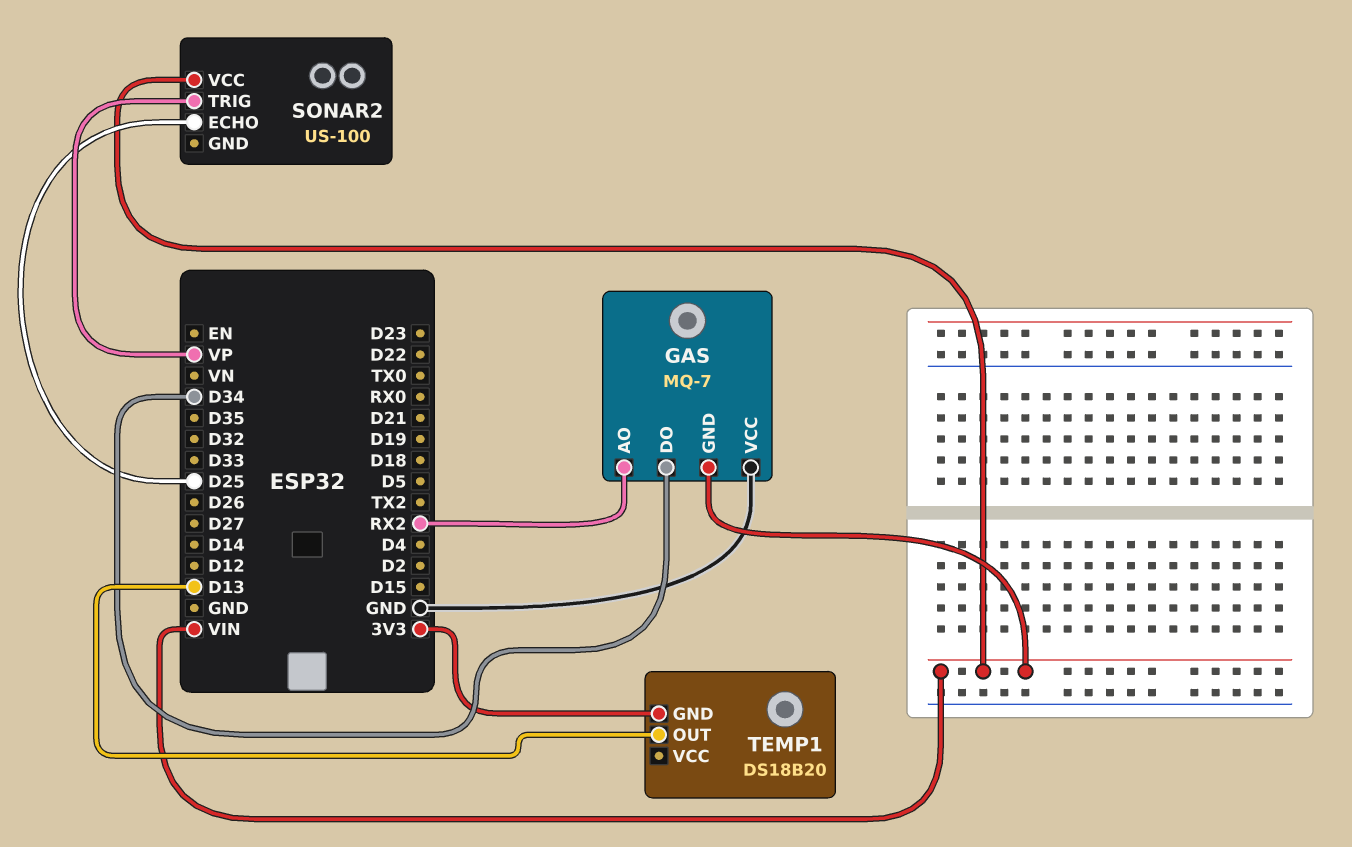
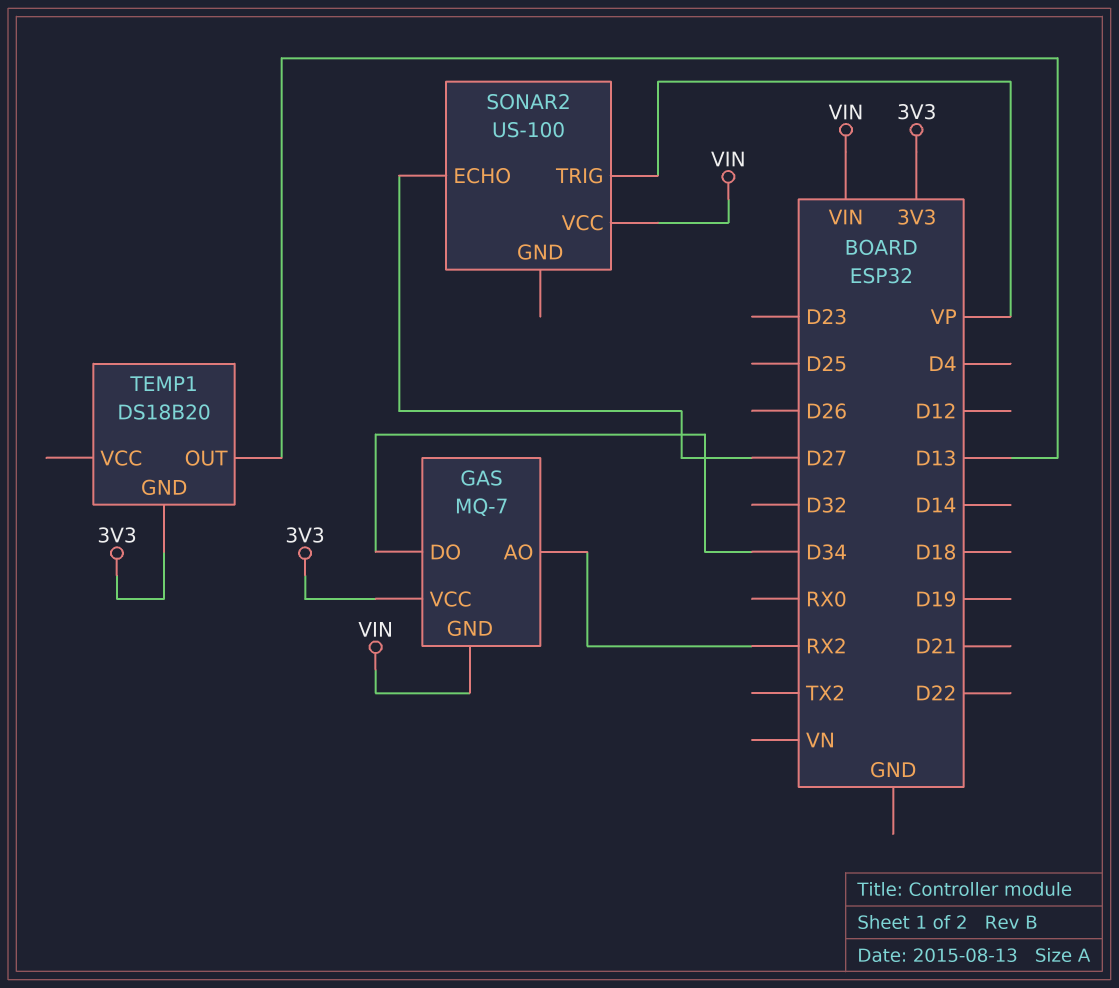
GAS pin VCC: GND -> 3V3
SONAR2 pin ECHO: D25 -> D27

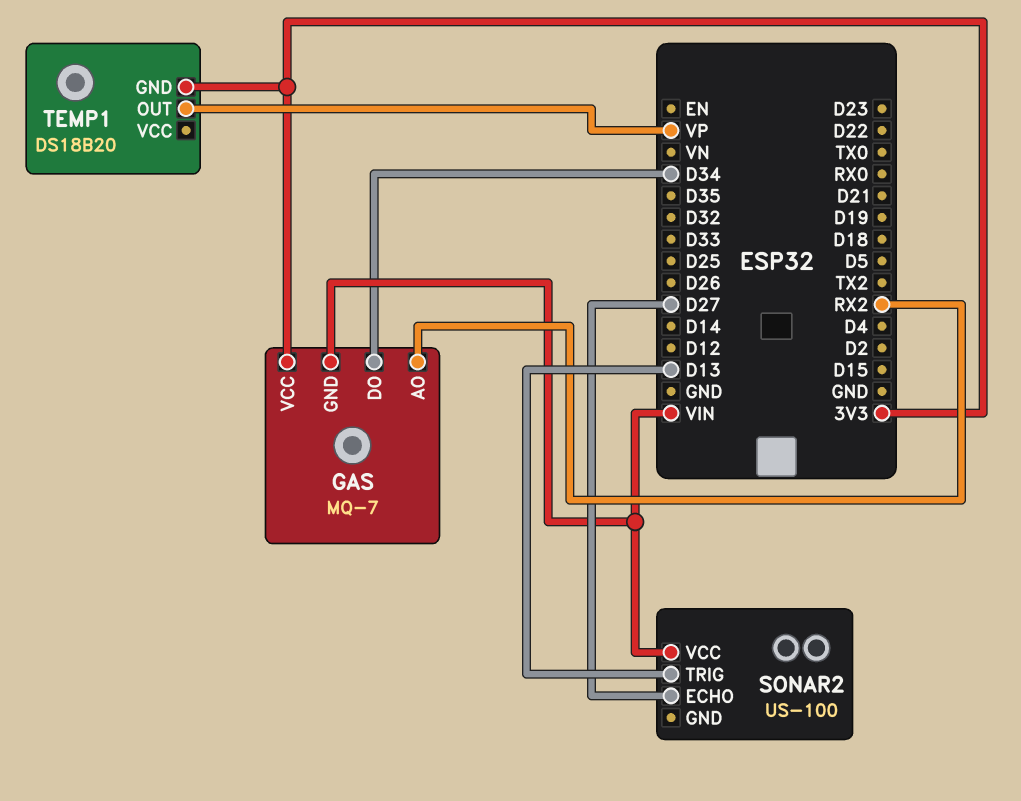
SONAR2 pin TRIG: VP -> D13
TEMP1 pin OUT: D13 -> VP

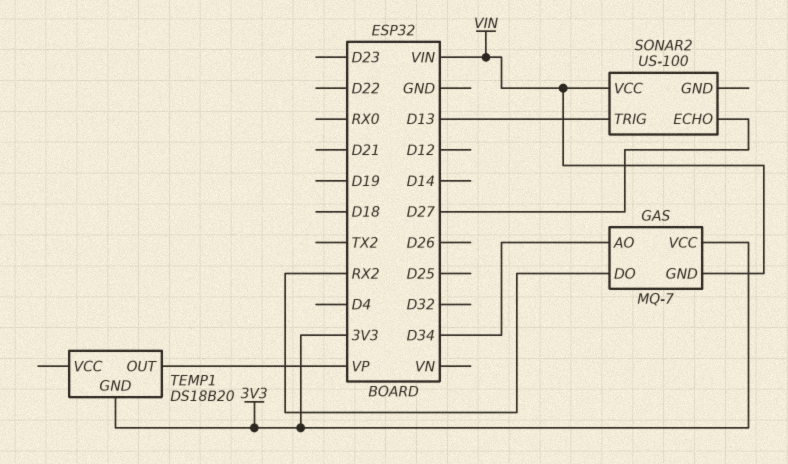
GAS pin AO: RX2 -> D34
GAS pin DO: D34 -> RX2

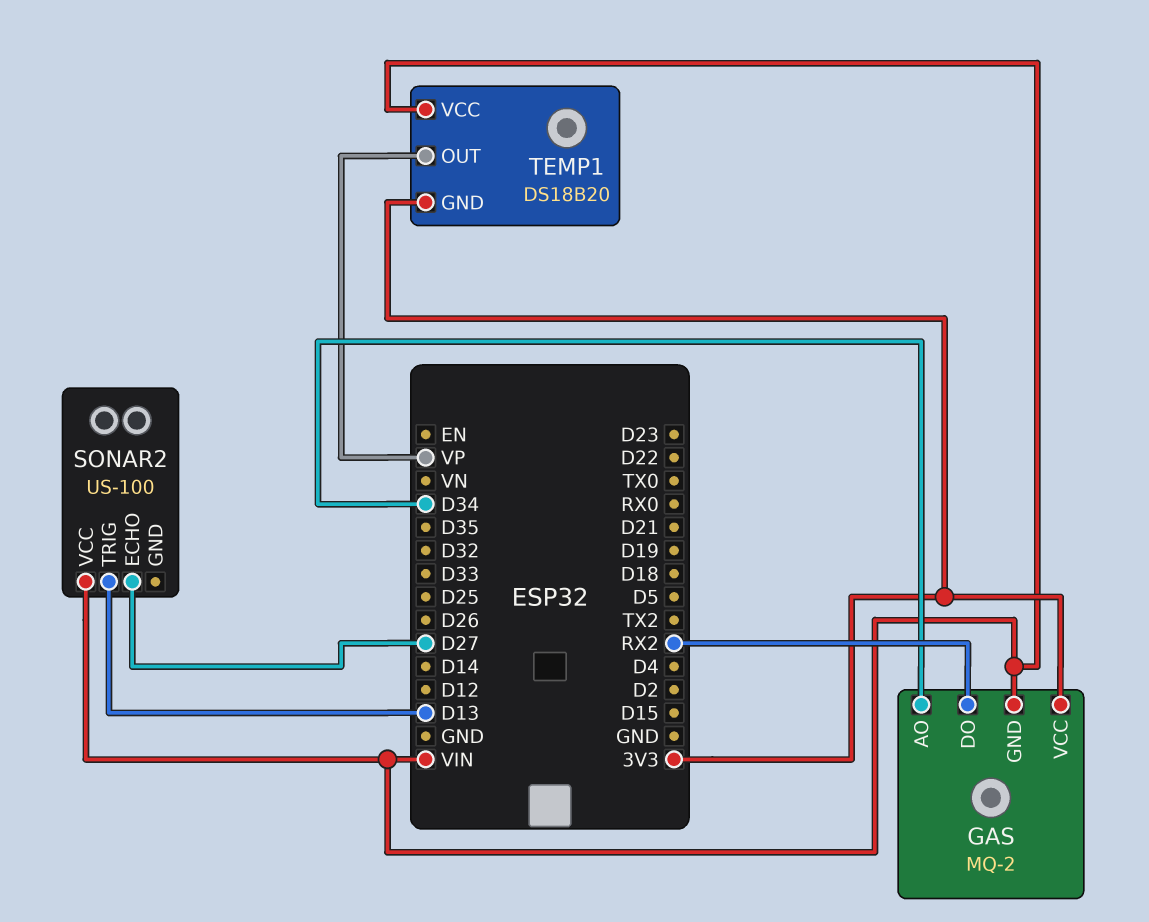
GAS: MQ-7 -> MQ-2
TEMP1 pin VCC: none -> VIN

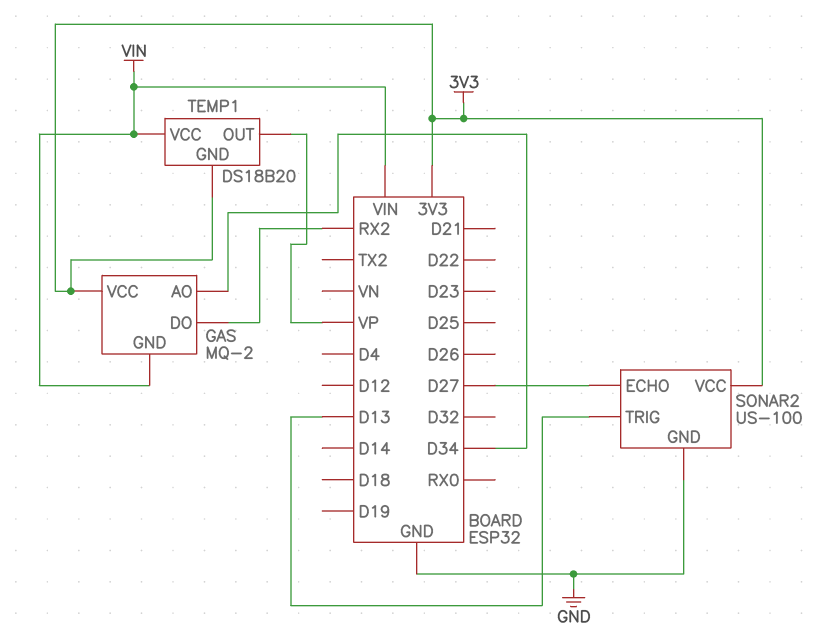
SONAR2 pin GND: none -> GND
SONAR2 pin VCC: VIN -> 3V3

